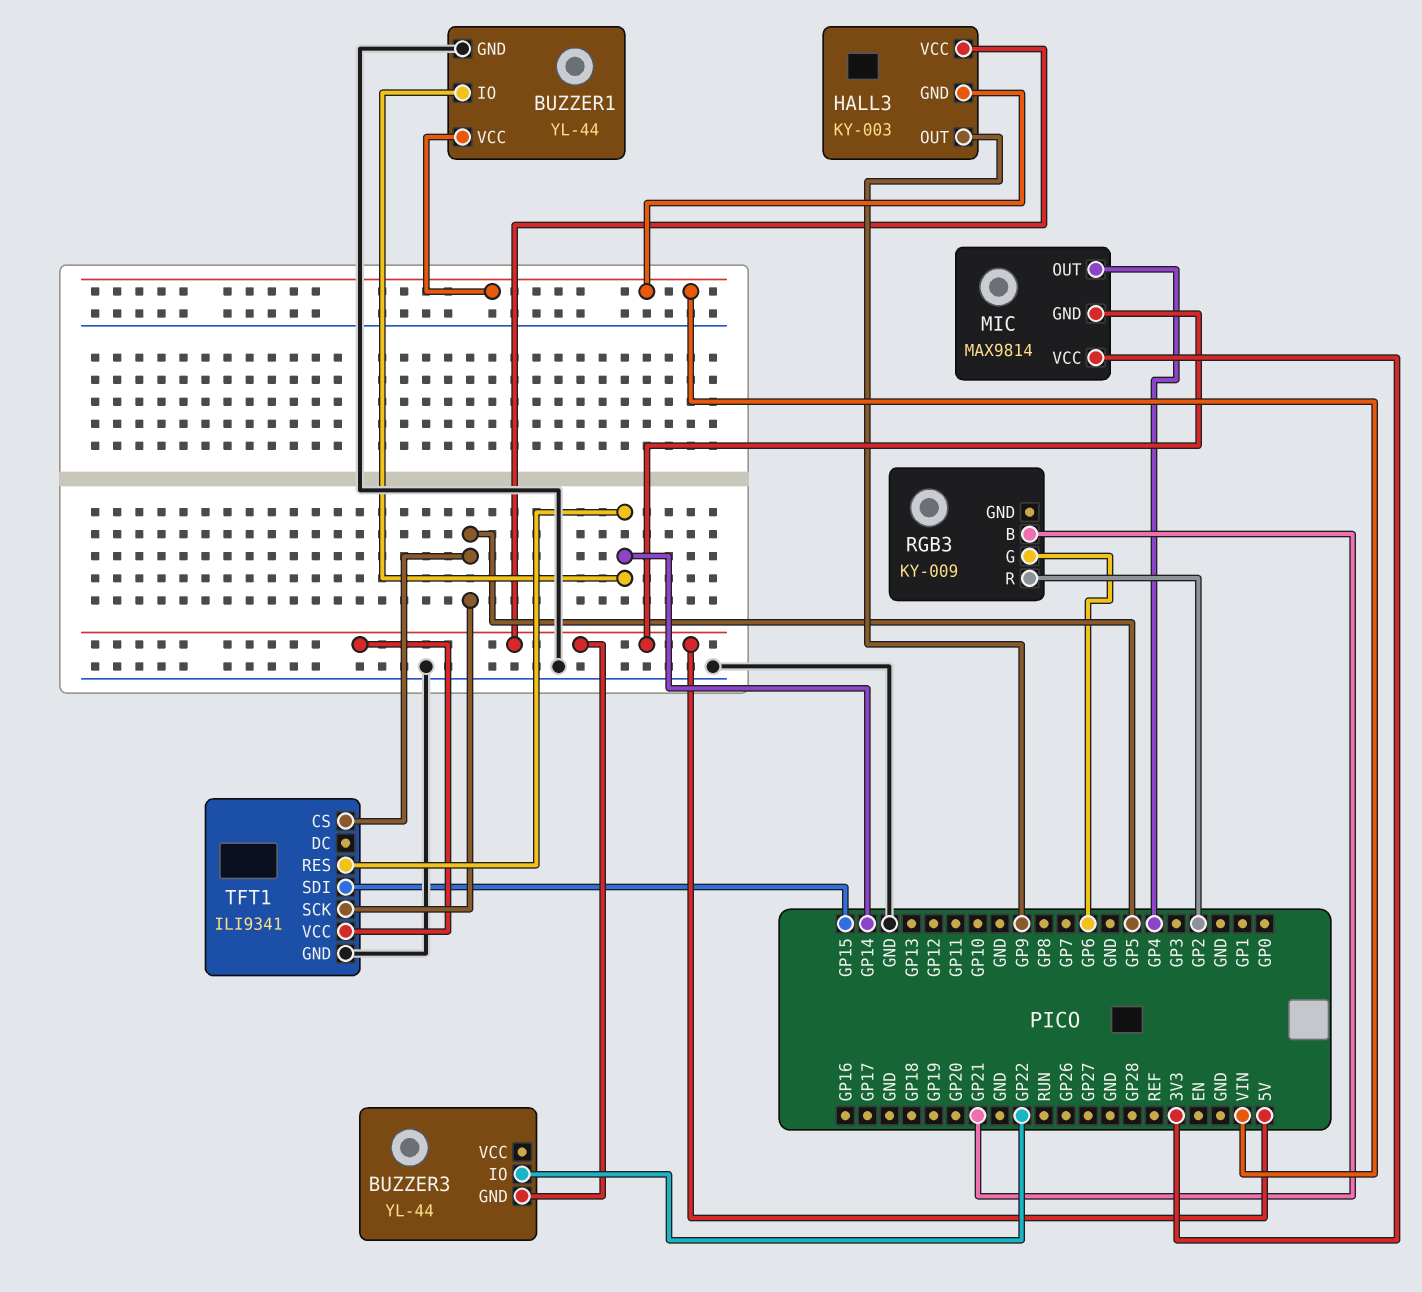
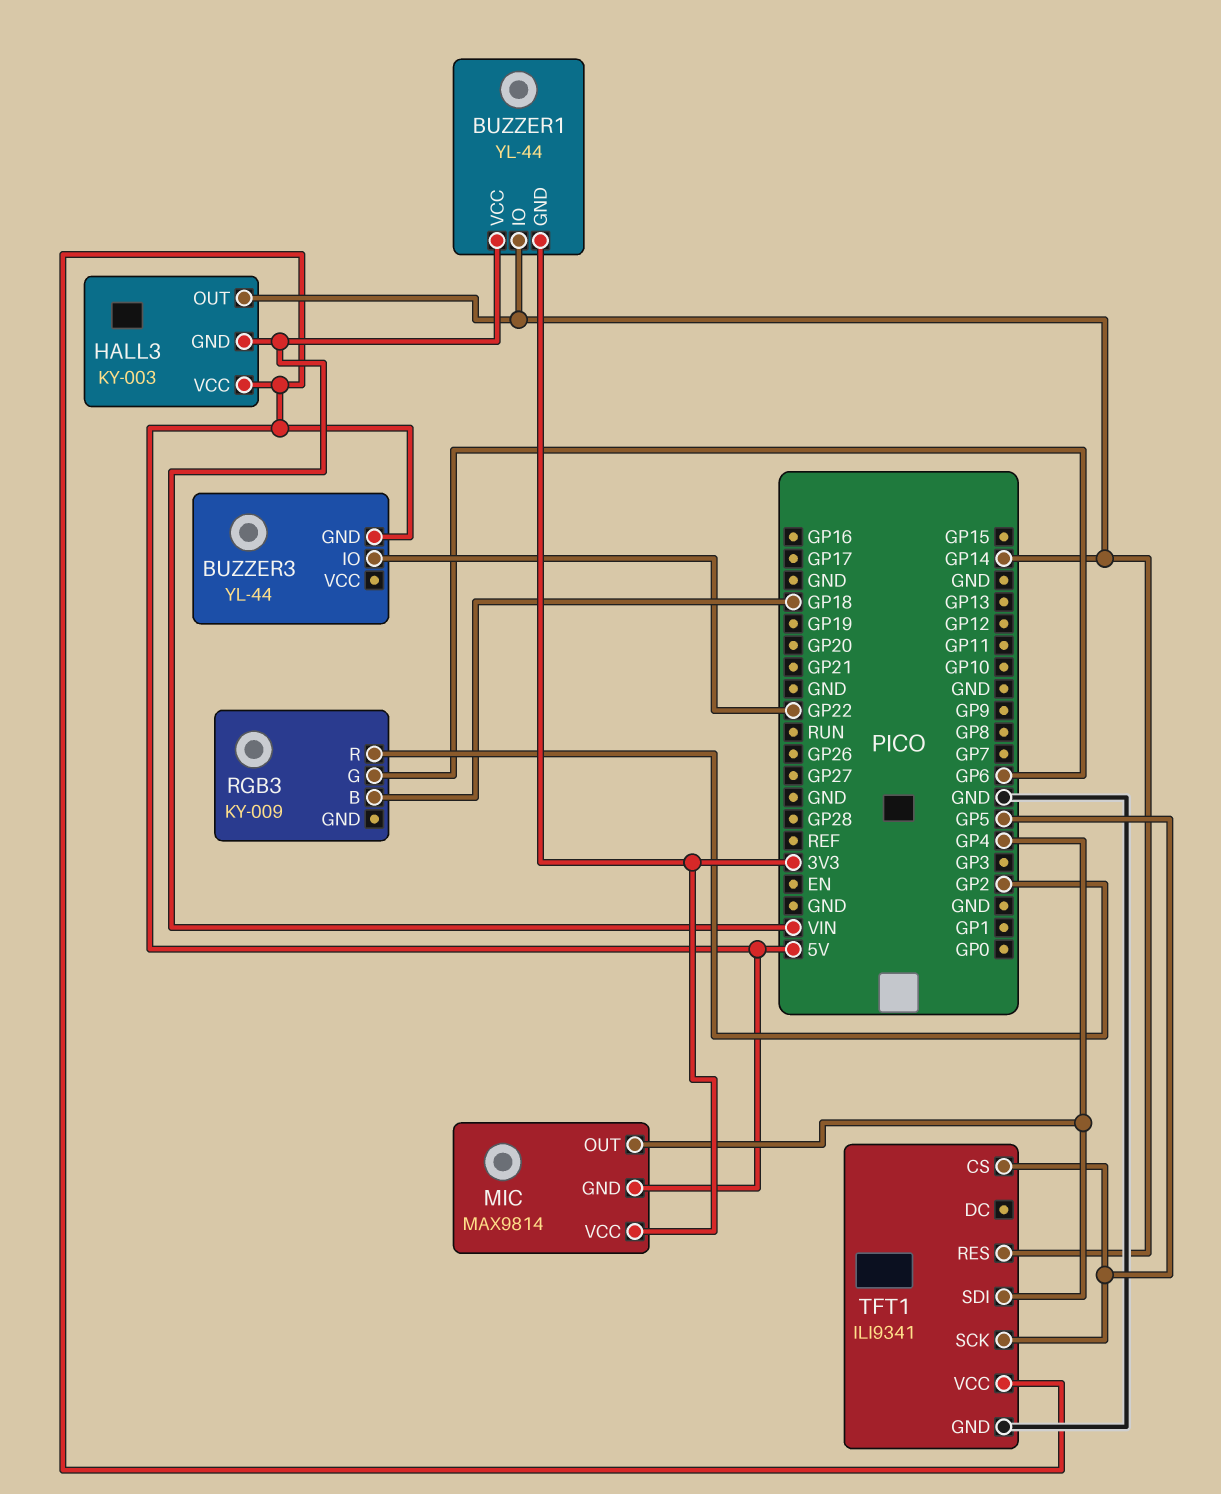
BUZZER1 pin GND: GND -> 3V3
HALL3 pin OUT: GP9 -> GP14
RGB3 pin B: GP21 -> GP18
TFT1 pin SDI: GP15 -> GP4

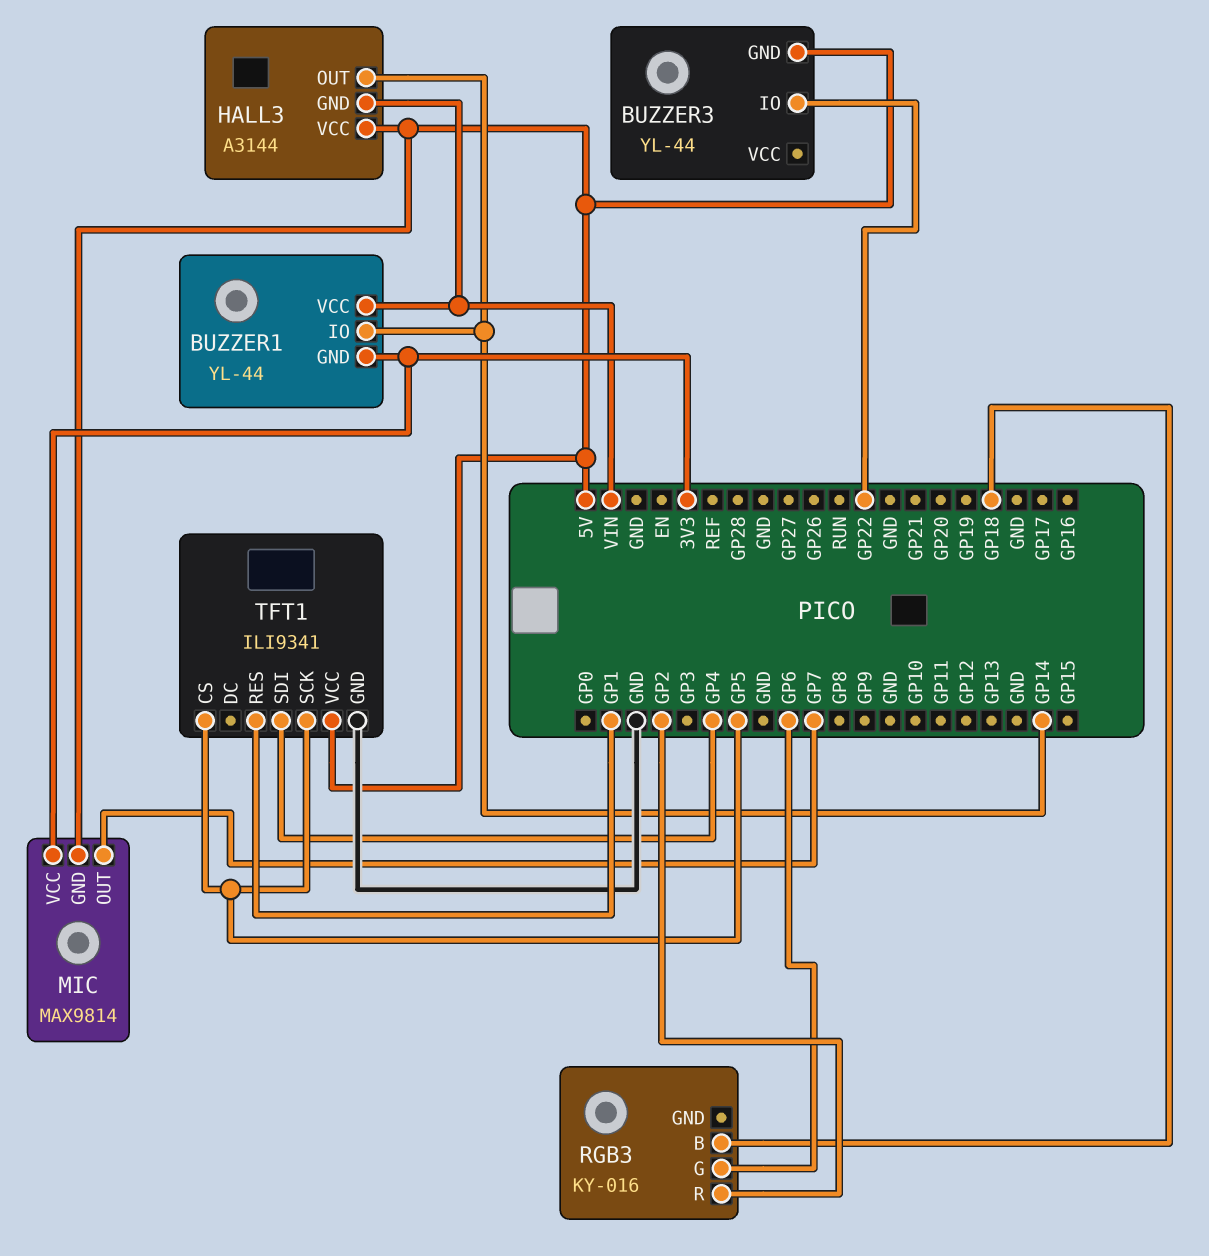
HALL3: KY-003 -> A3144
MIC pin OUT: GP4 -> GP7
RGB3: KY-009 -> KY-016
TFT1 pin RES: GP14 -> GP1

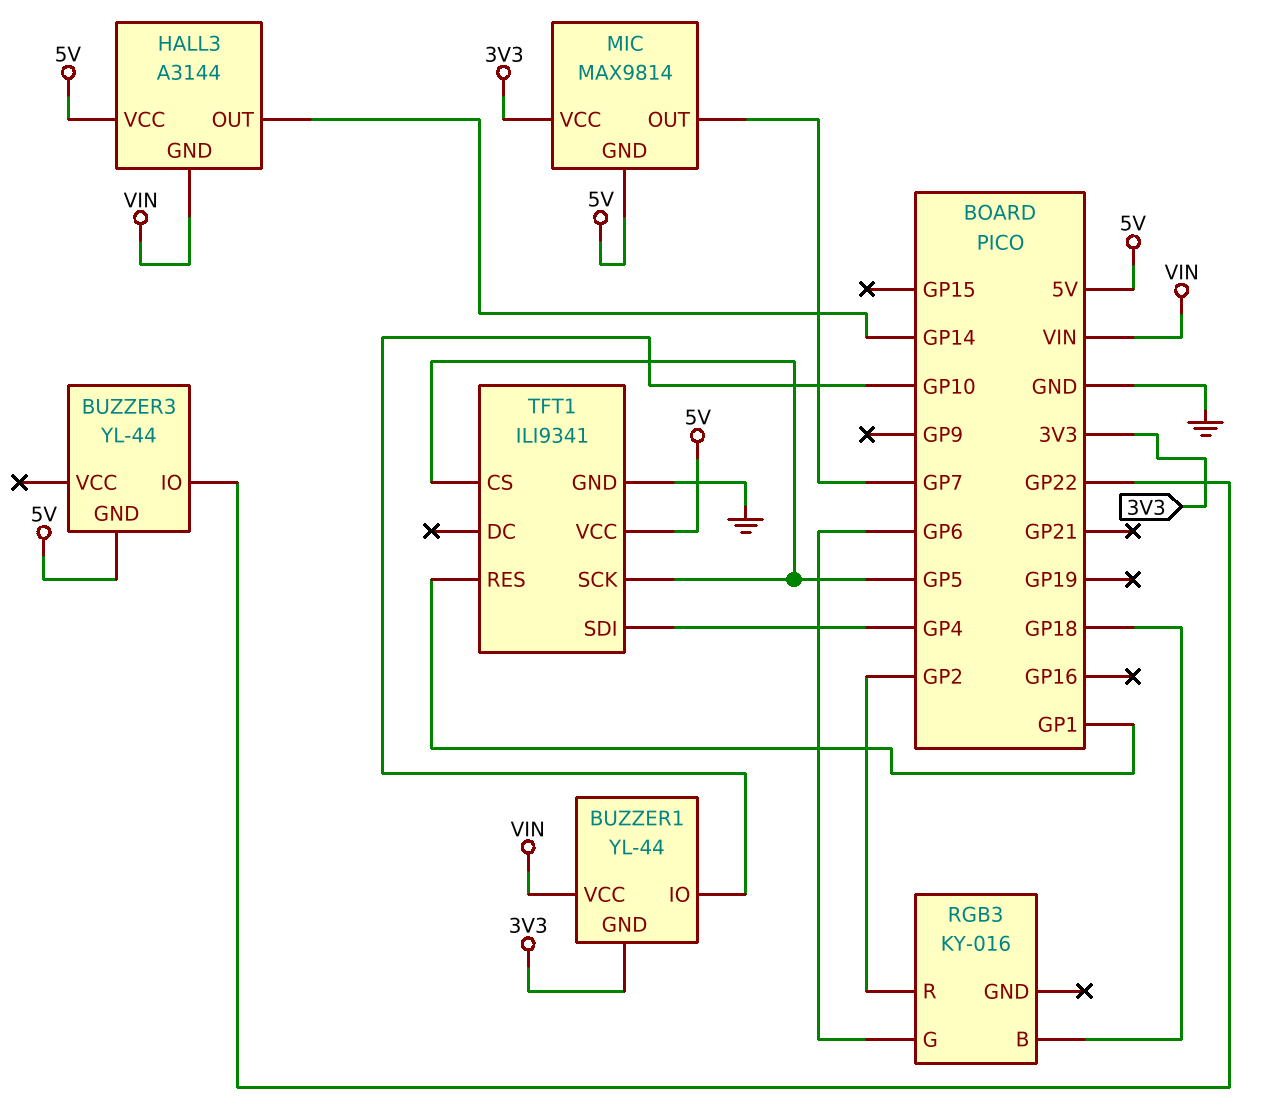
BUZZER1 pin IO: GP14 -> GP10

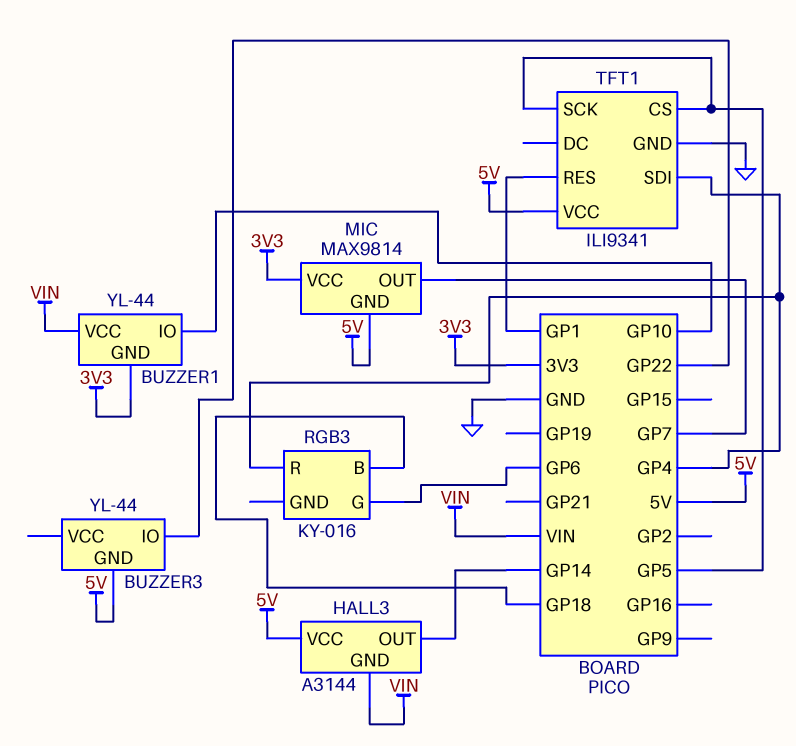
RGB3 pin R: GP2 -> GP4

